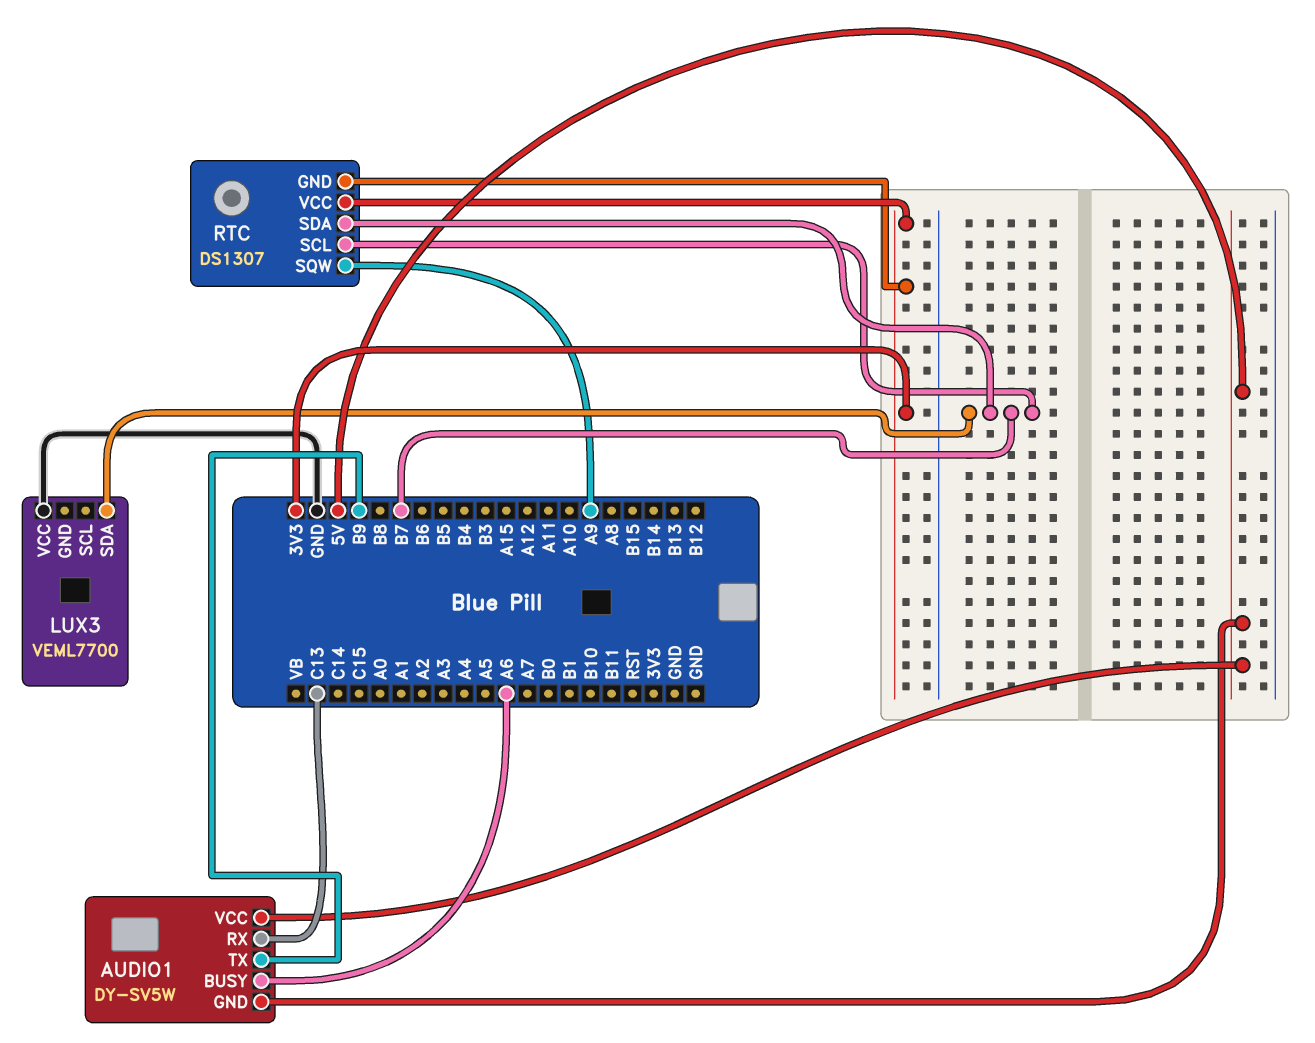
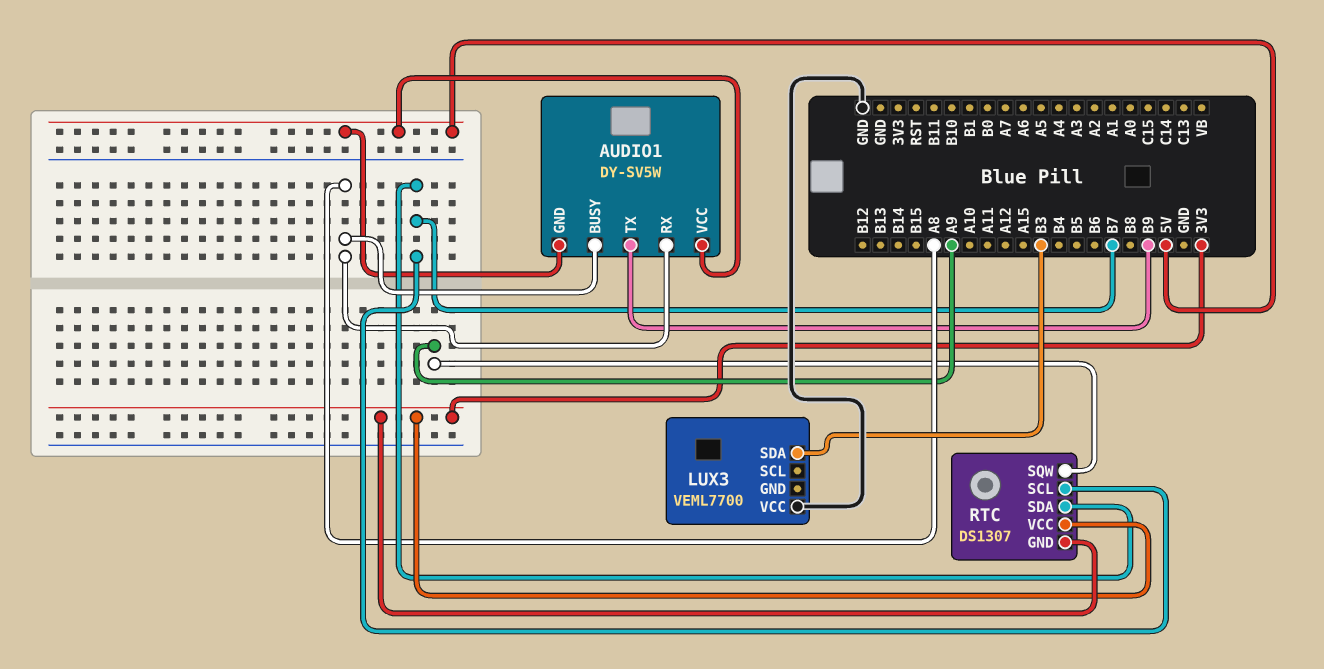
AUDIO1 pin BUSY: A6 -> A8
AUDIO1 pin RX: C13 -> A8
LUX3 pin SDA: B7 -> B3

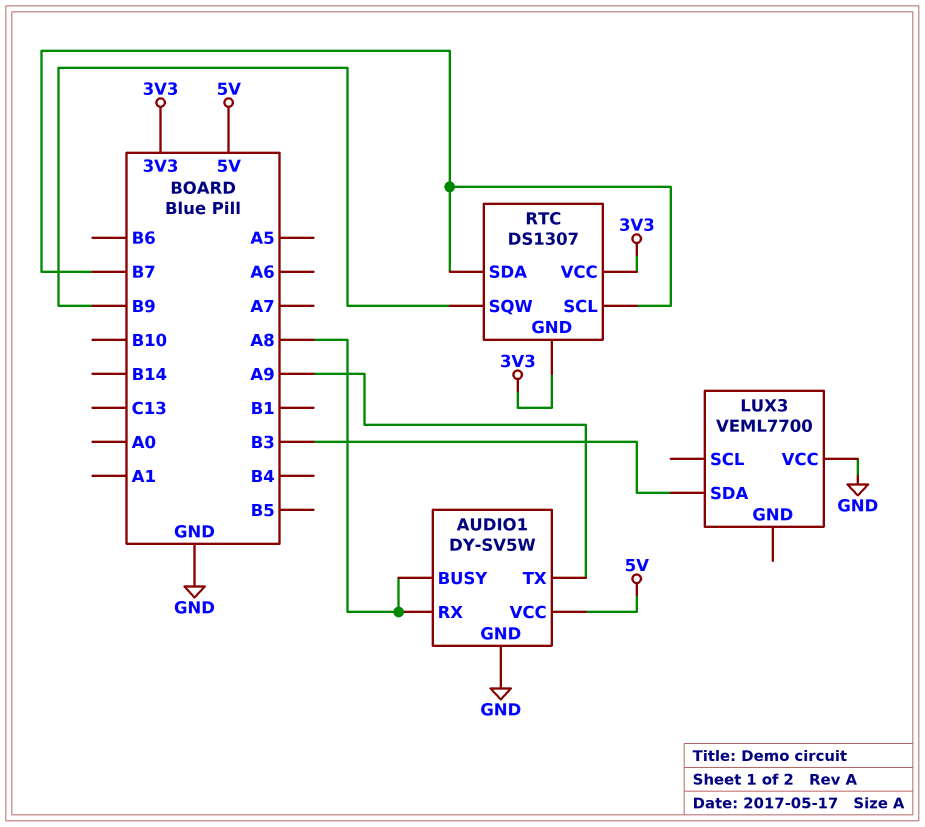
AUDIO1 pin GND: 5V -> GND
AUDIO1 pin TX: B9 -> A9
RTC pin SQW: A9 -> B9

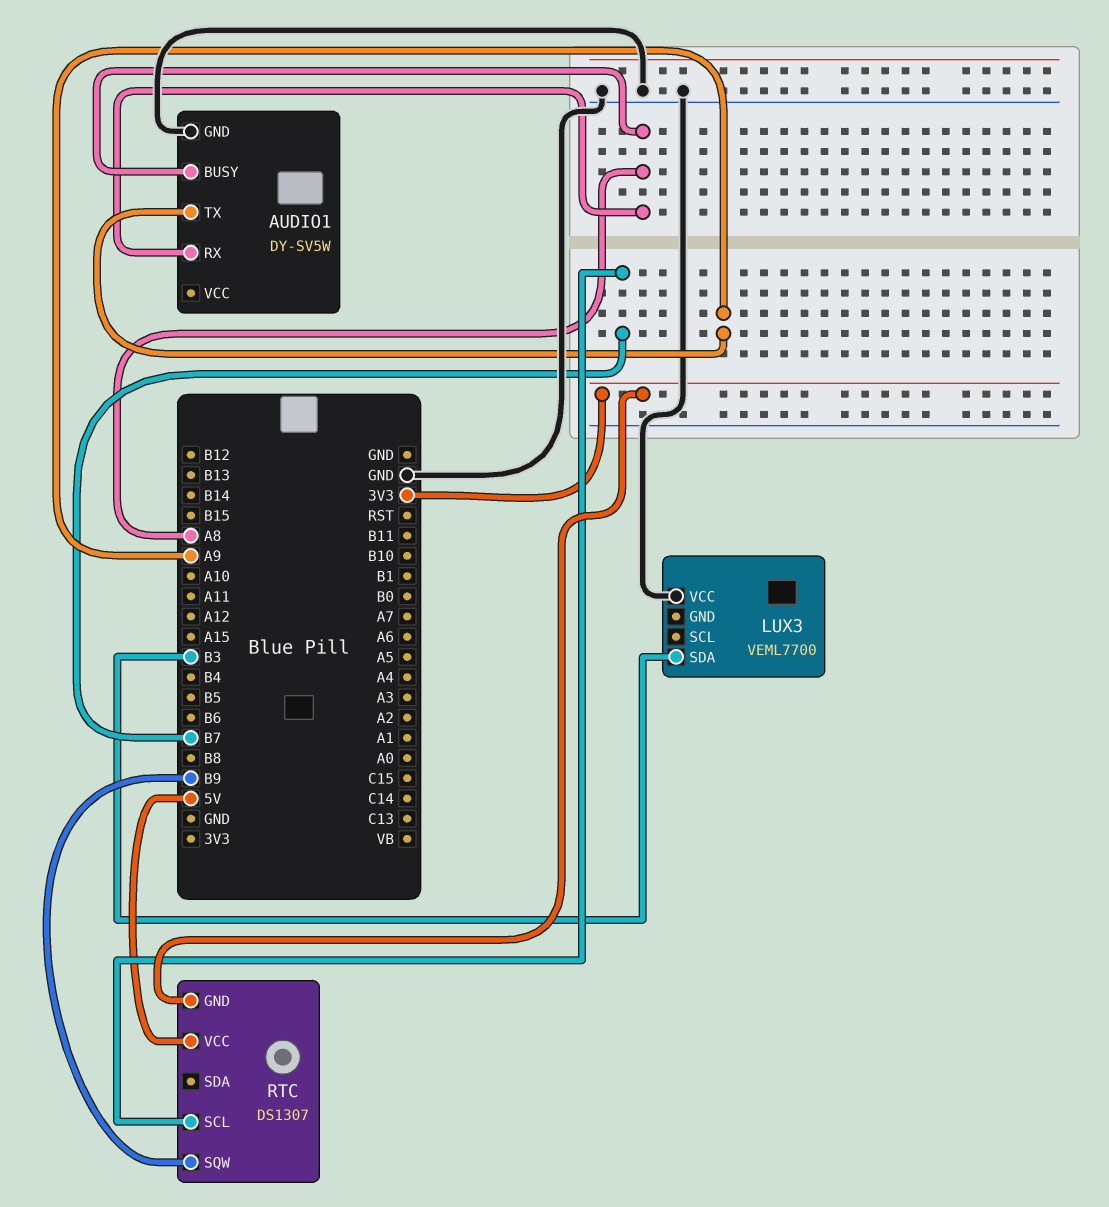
AUDIO1 pin VCC: 5V -> none
RTC pin SDA: B7 -> none
RTC pin VCC: 3V3 -> 5V

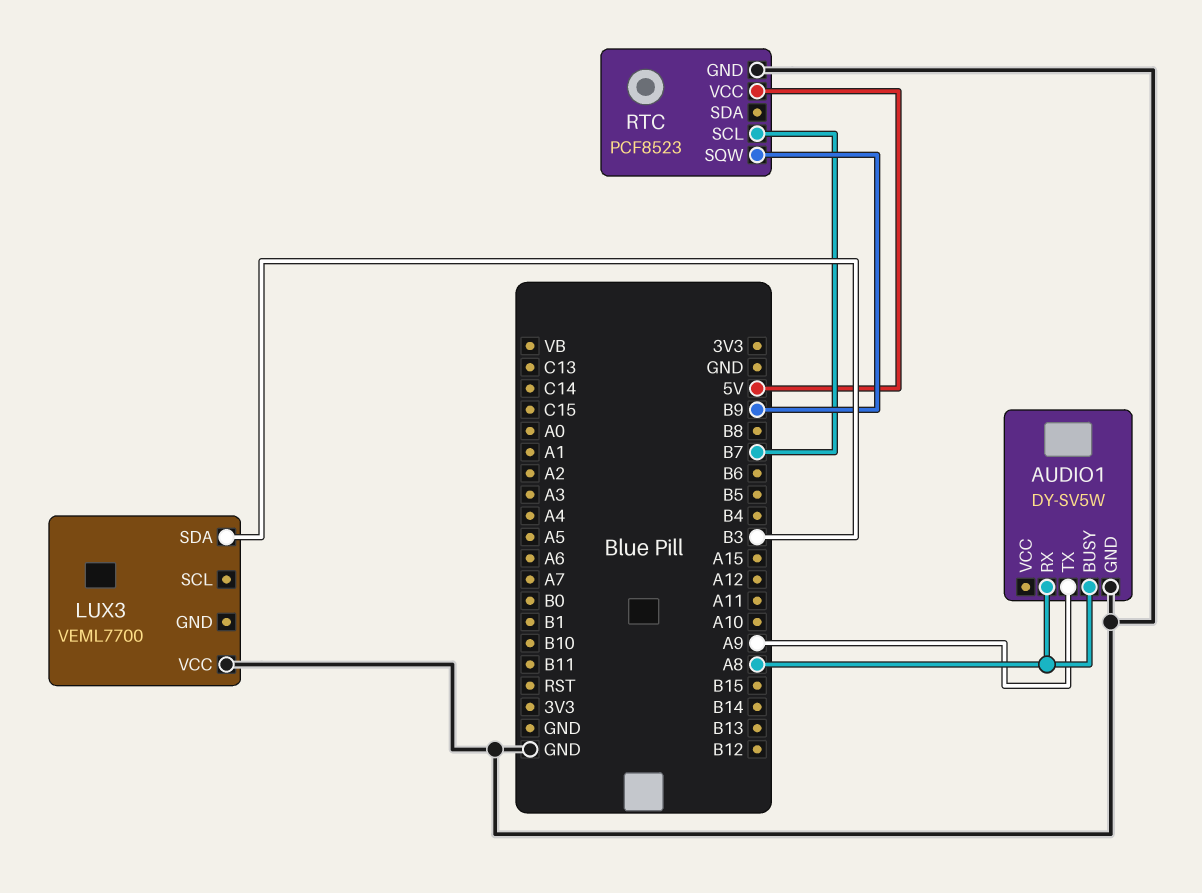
RTC: DS1307 -> PCF8523
RTC pin GND: 3V3 -> GND

